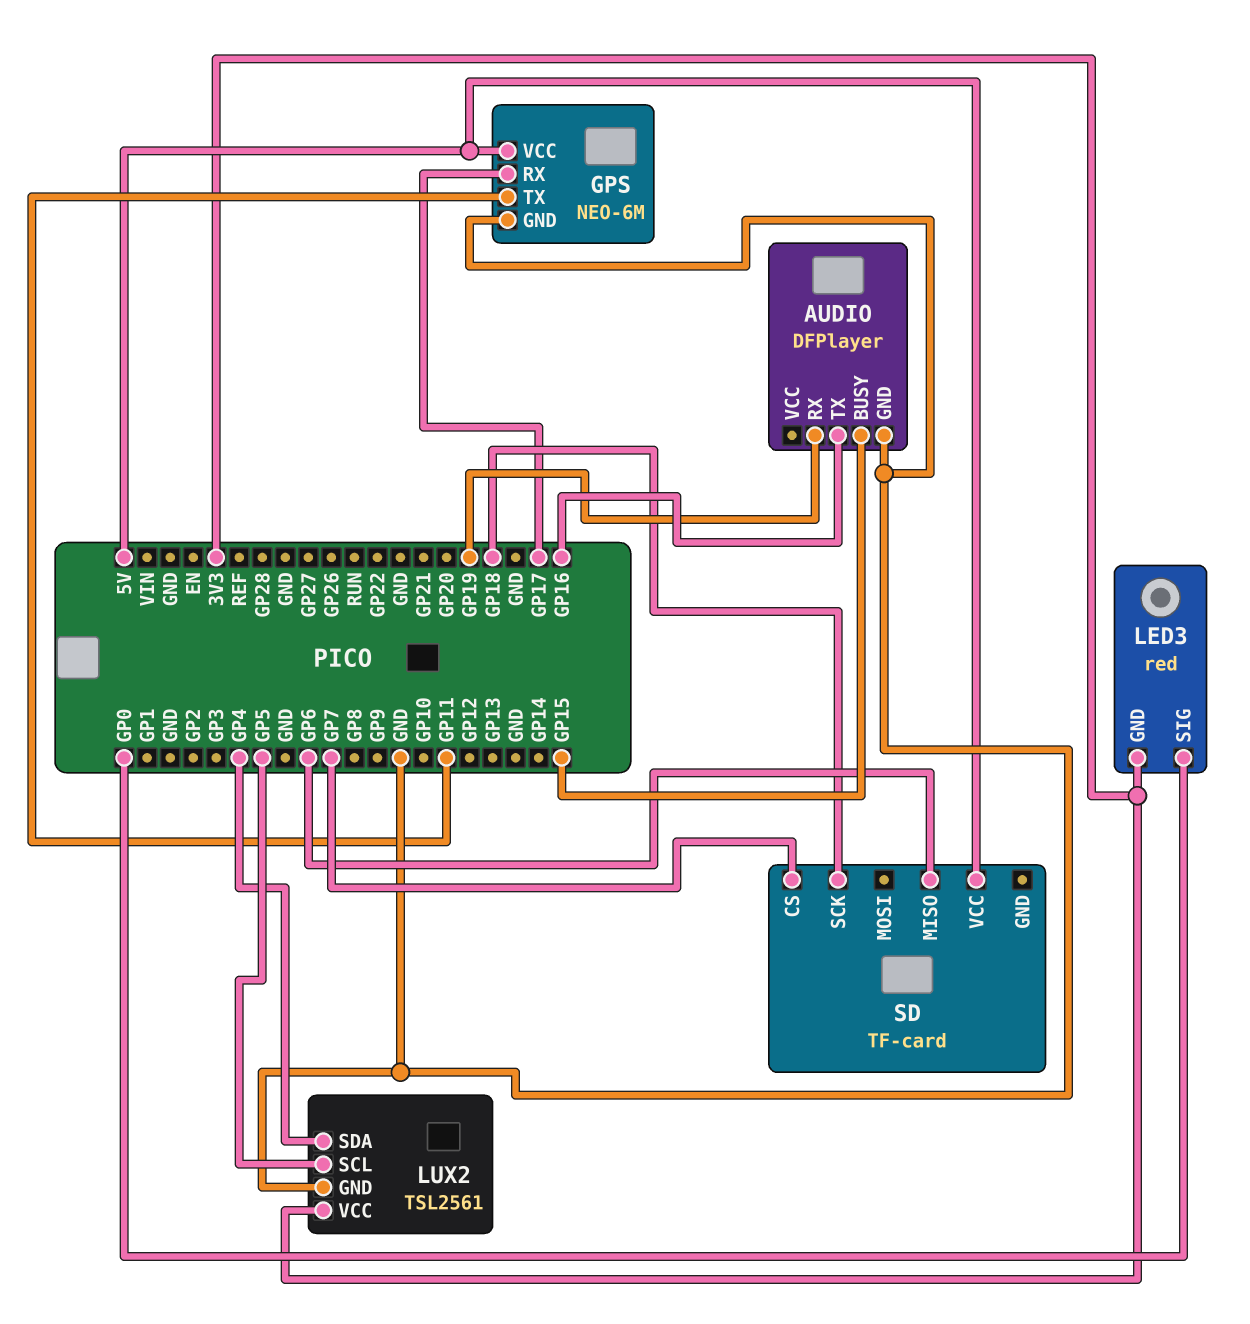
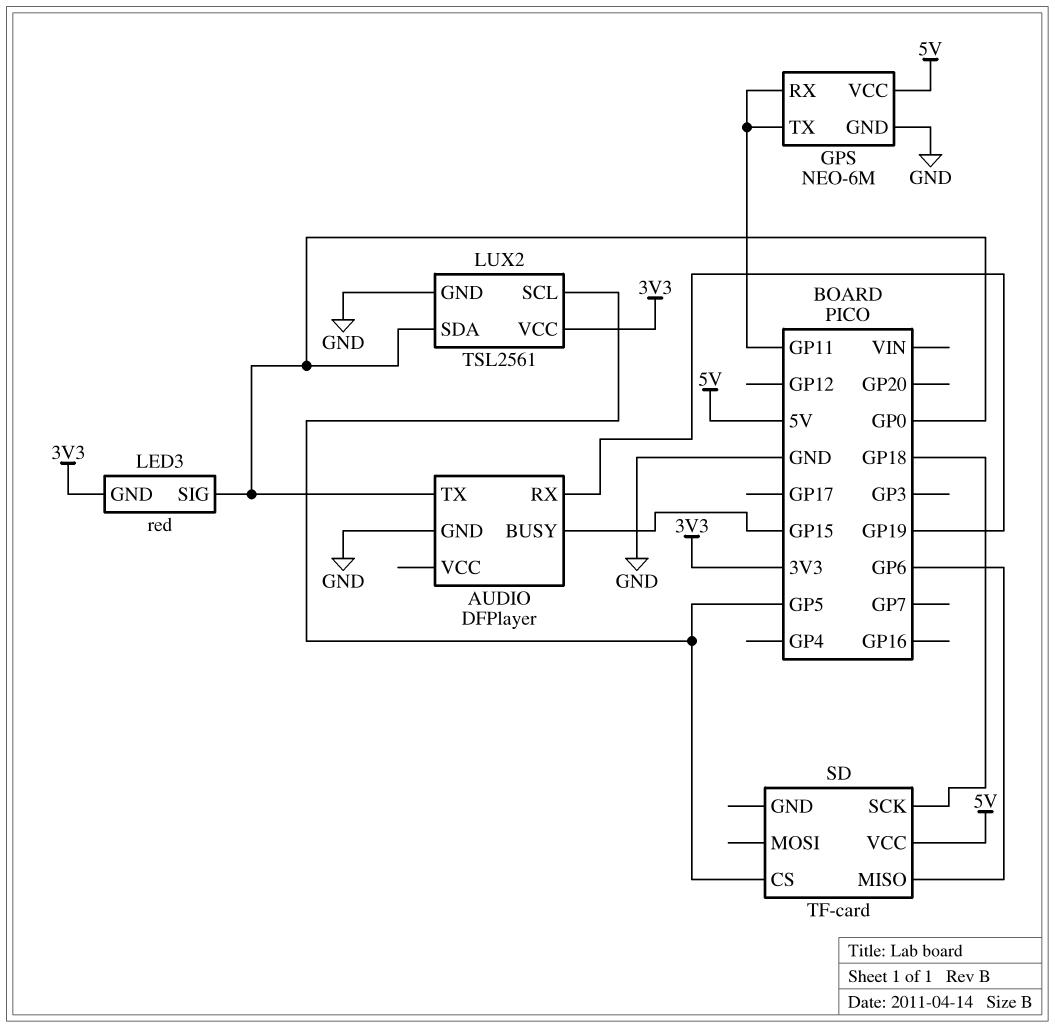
AUDIO pin TX: GP16 -> GP0
GPS pin RX: GP17 -> GP11
LUX2 pin SDA: GP4 -> GP0
SD pin CS: GP7 -> GP5

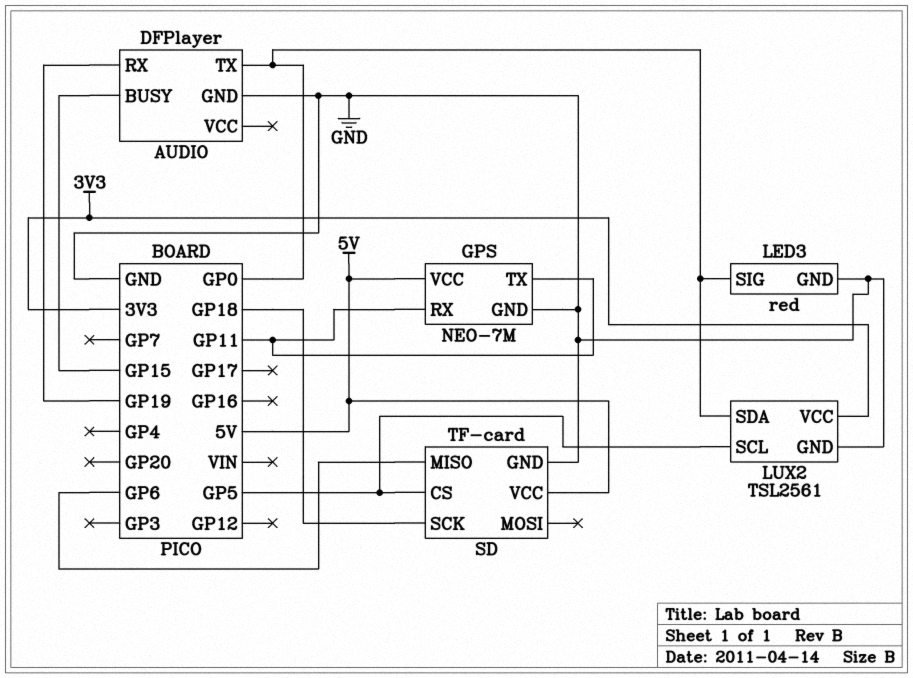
GPS: NEO-6M -> NEO-7M
LED3 pin GND: 3V3 -> GND
SD pin GND: none -> GND

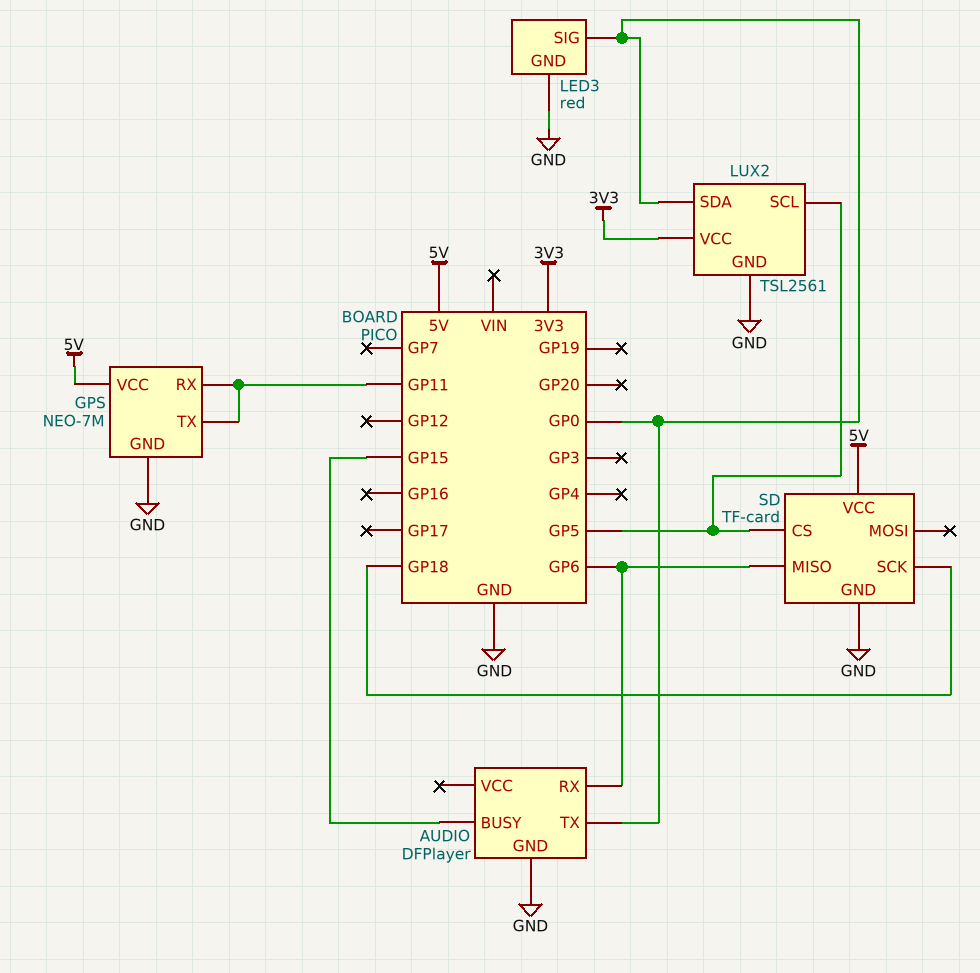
AUDIO pin RX: GP19 -> GP6

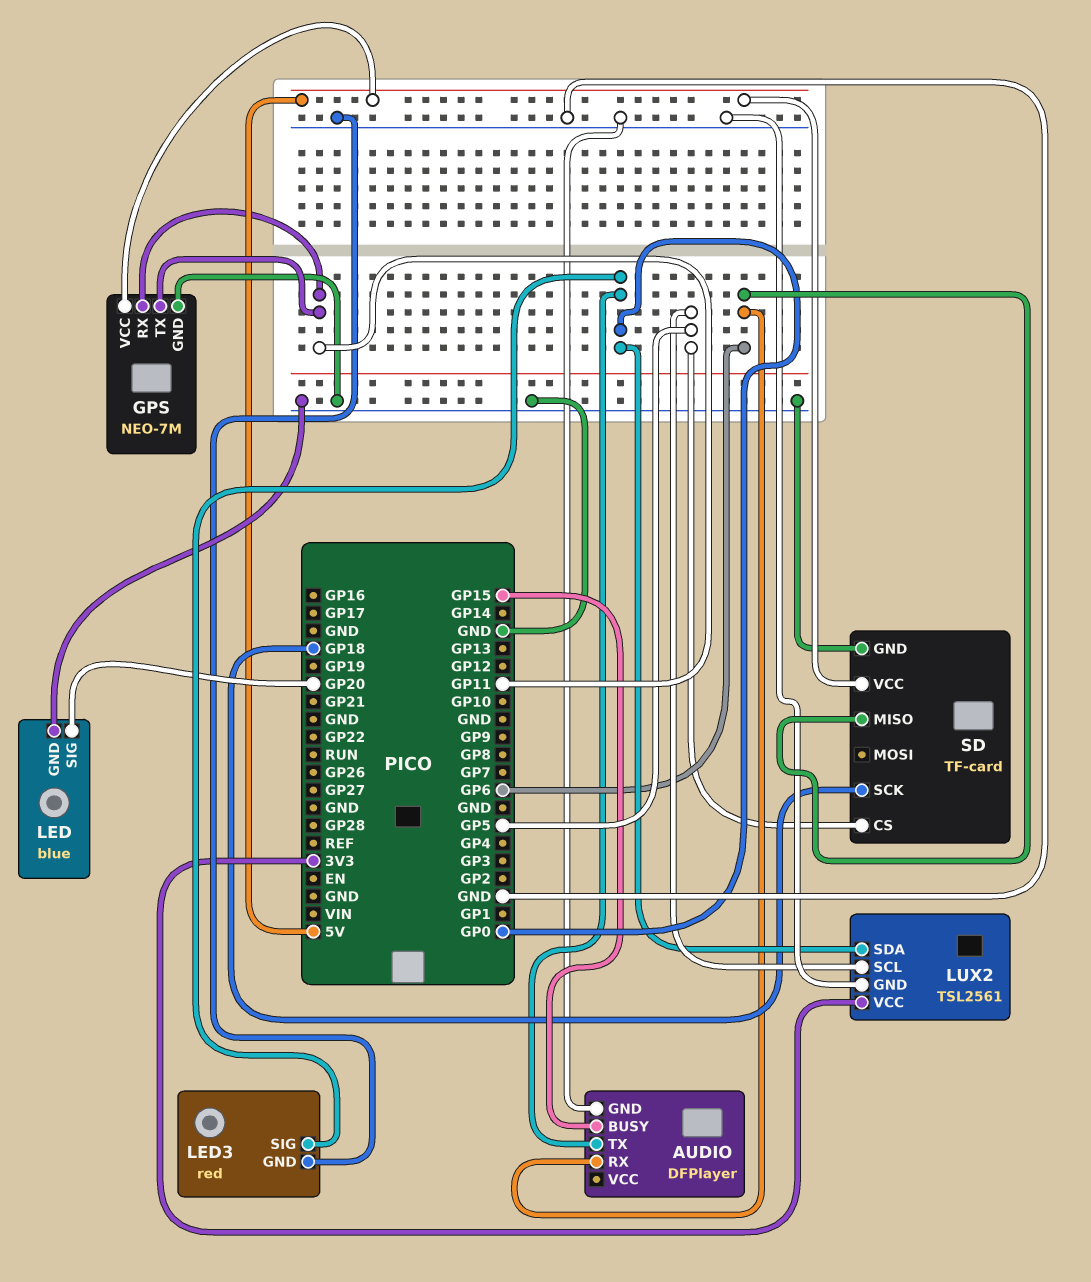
LED: none -> blue
LED pin GND: none -> GND
LED pin SIG: none -> GP20

